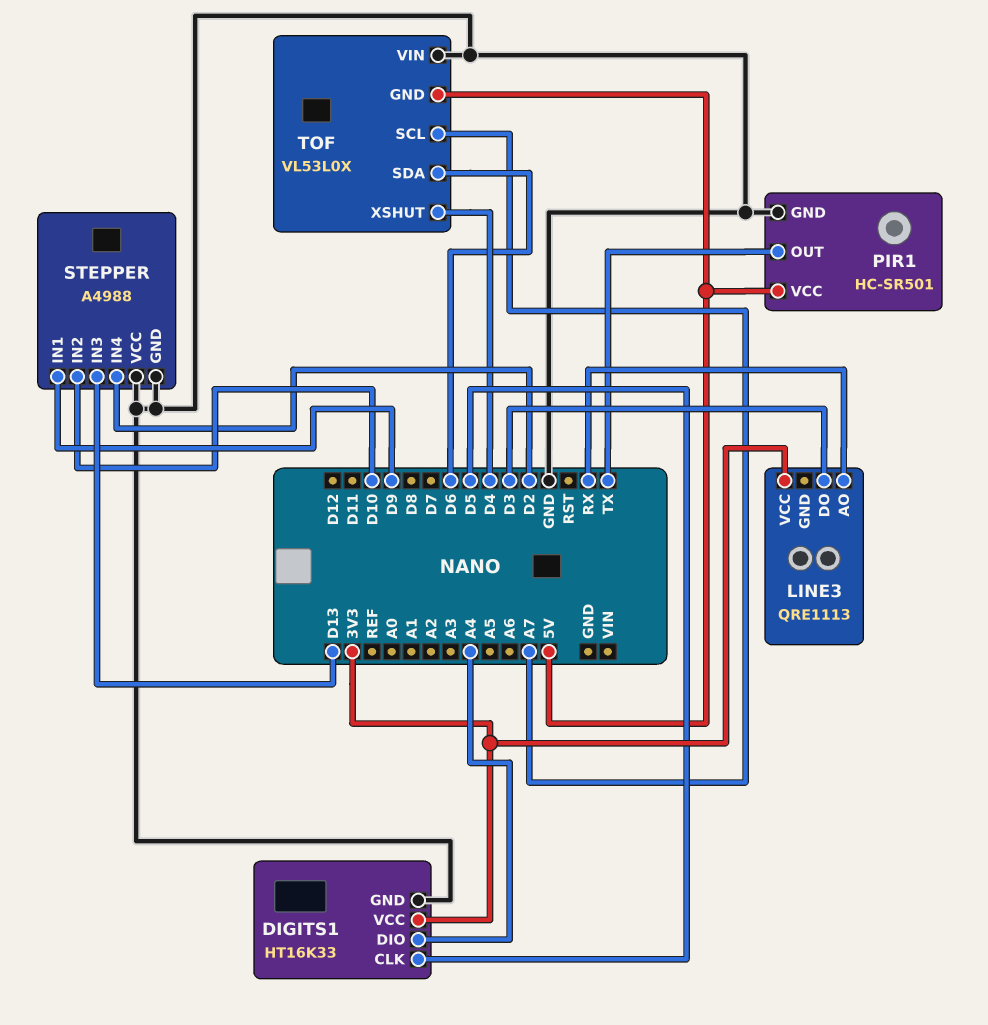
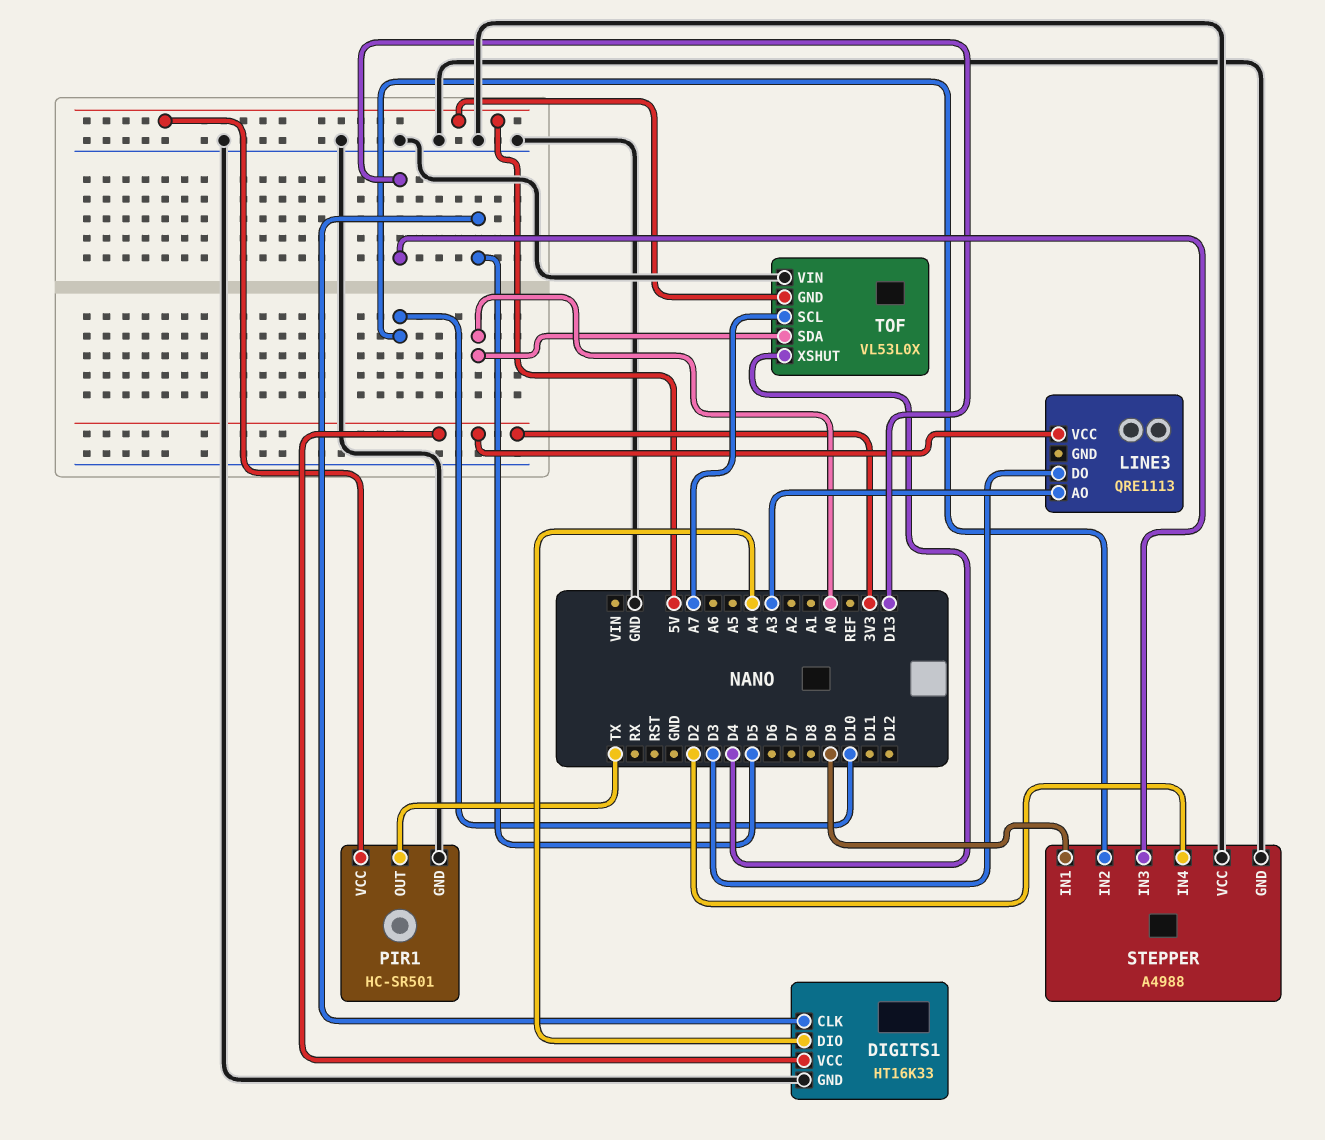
LINE3 pin AO: RX -> A3
TOF pin SDA: D6 -> A0

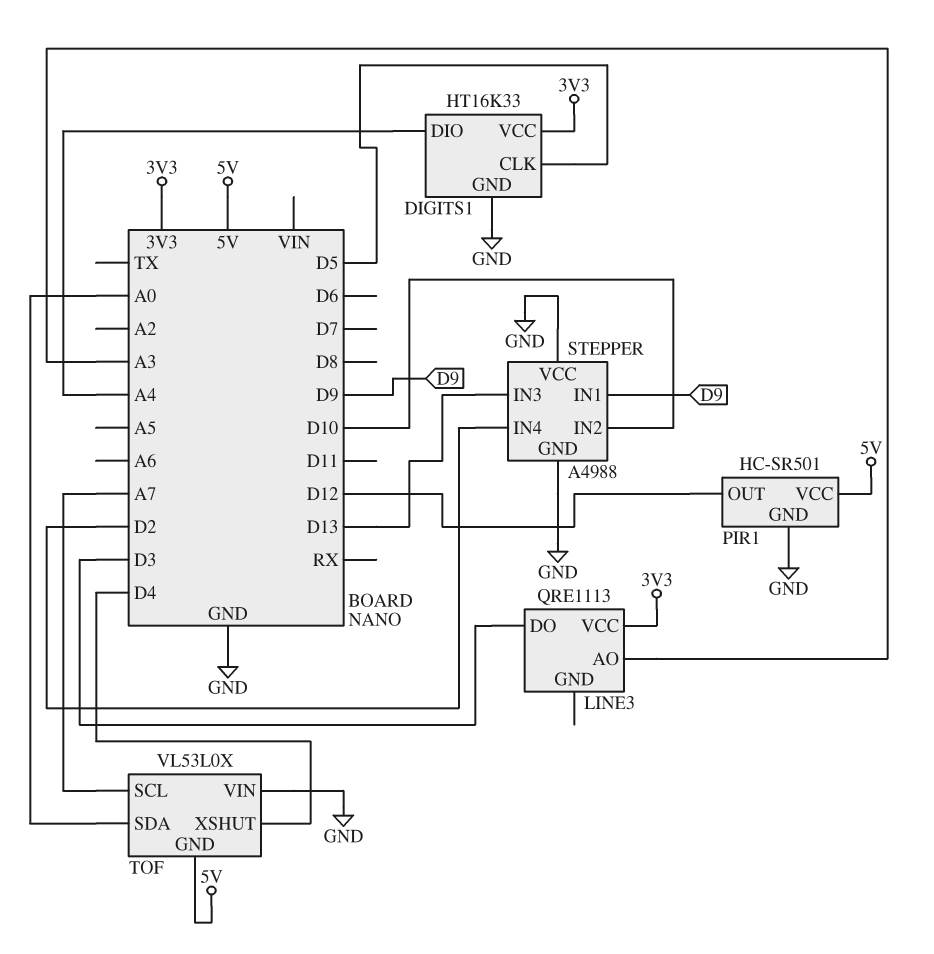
PIR1 pin OUT: TX -> D12

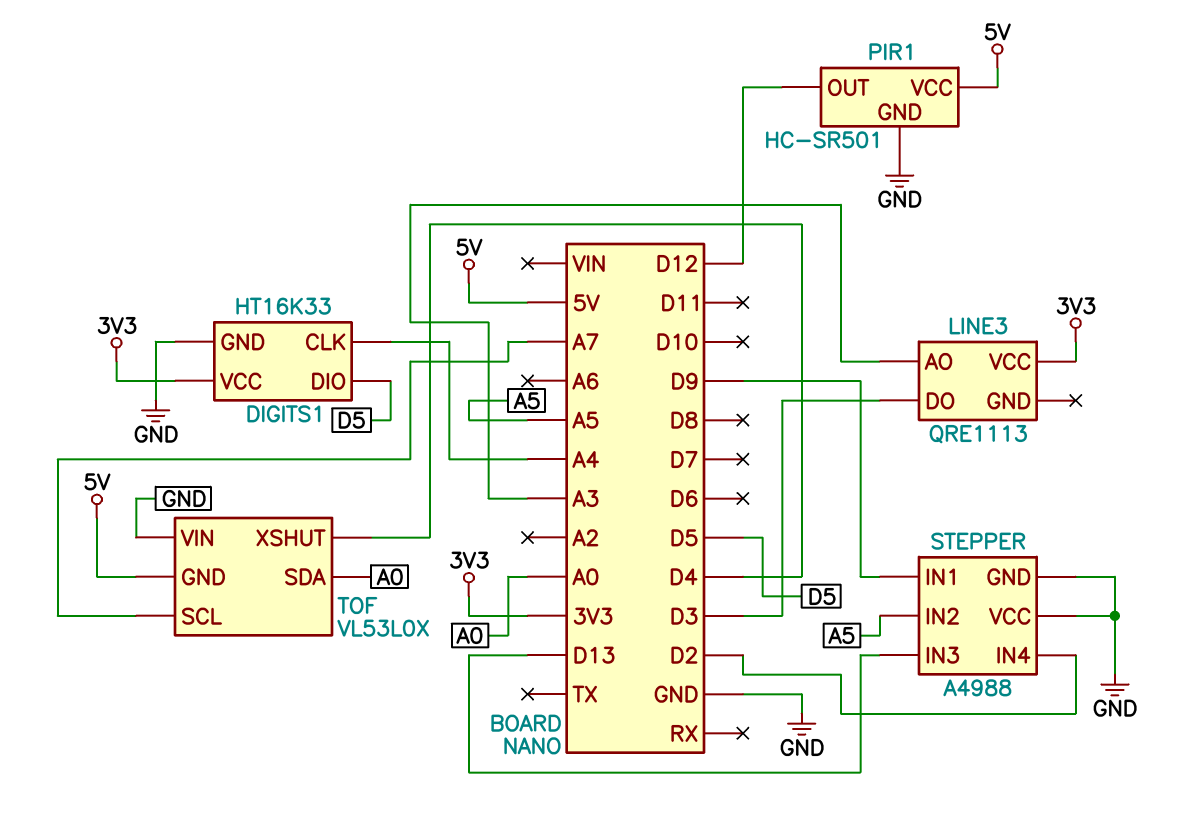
DIGITS1 pin CLK: D5 -> A4
DIGITS1 pin DIO: A4 -> D5
STEPPER pin IN2: D10 -> A5

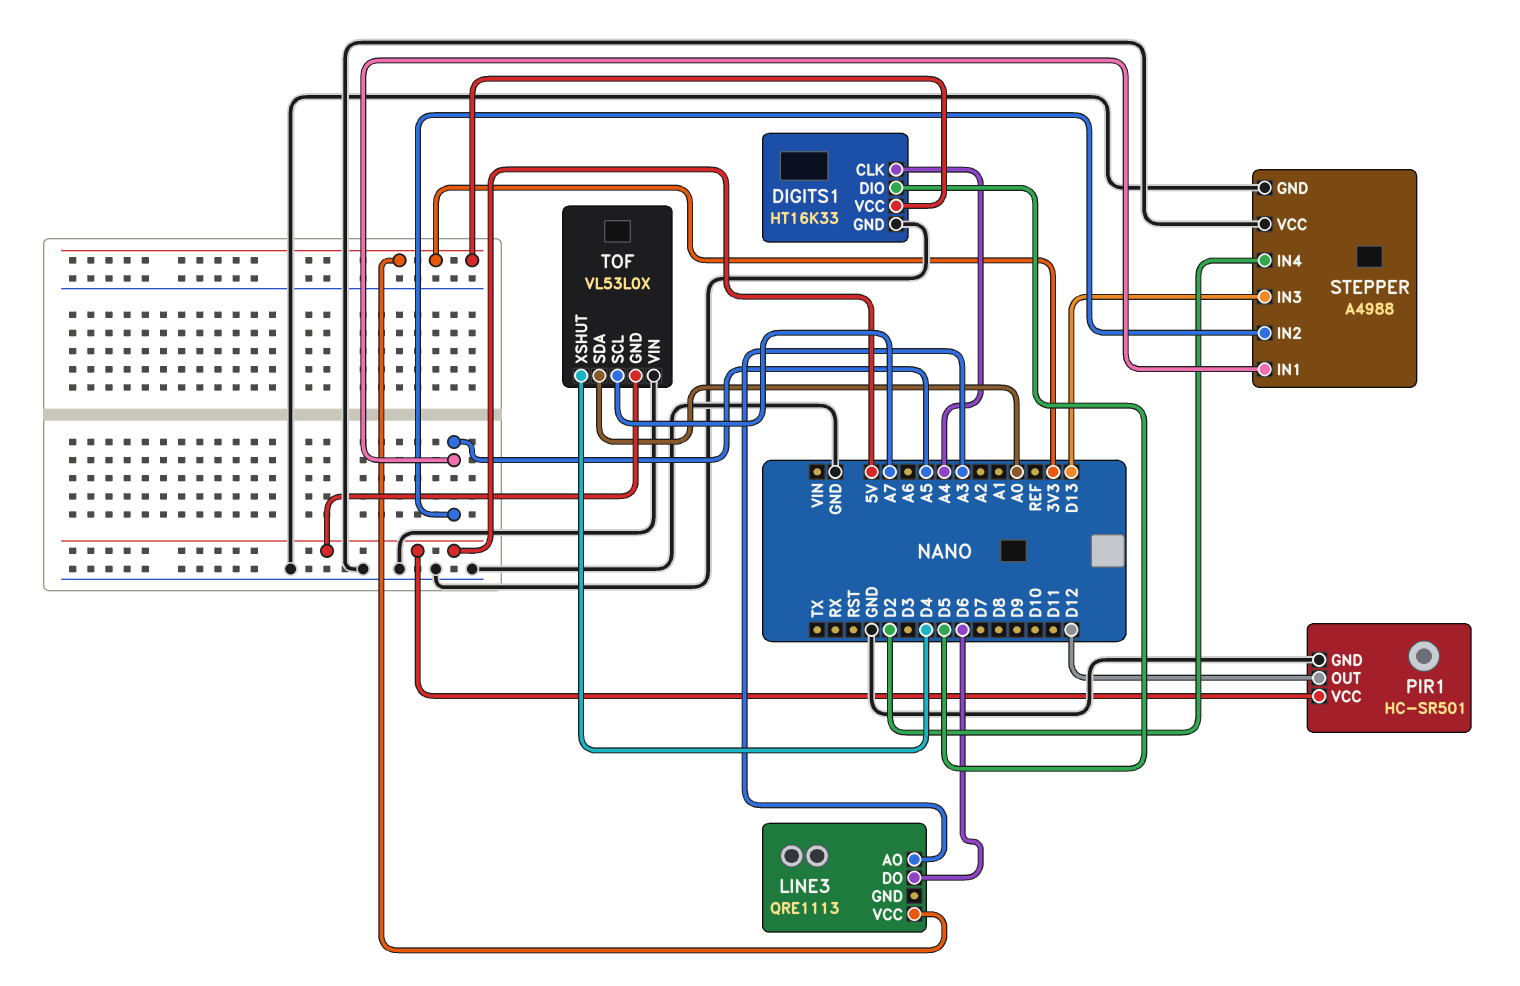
LINE3 pin DO: D3 -> D6
STEPPER pin IN1: D9 -> A5

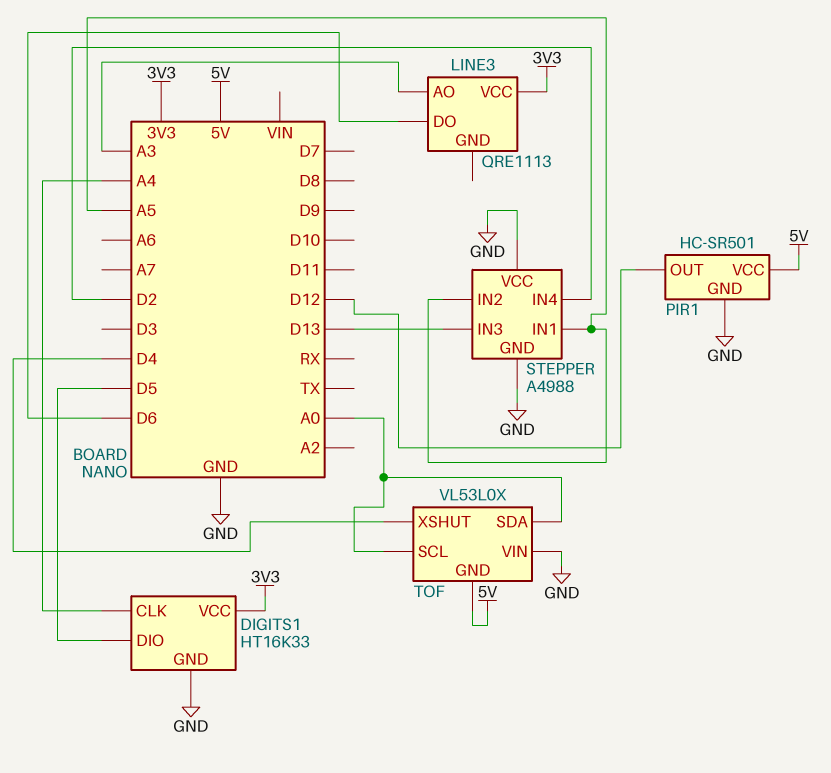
TOF pin SCL: A7 -> A0

